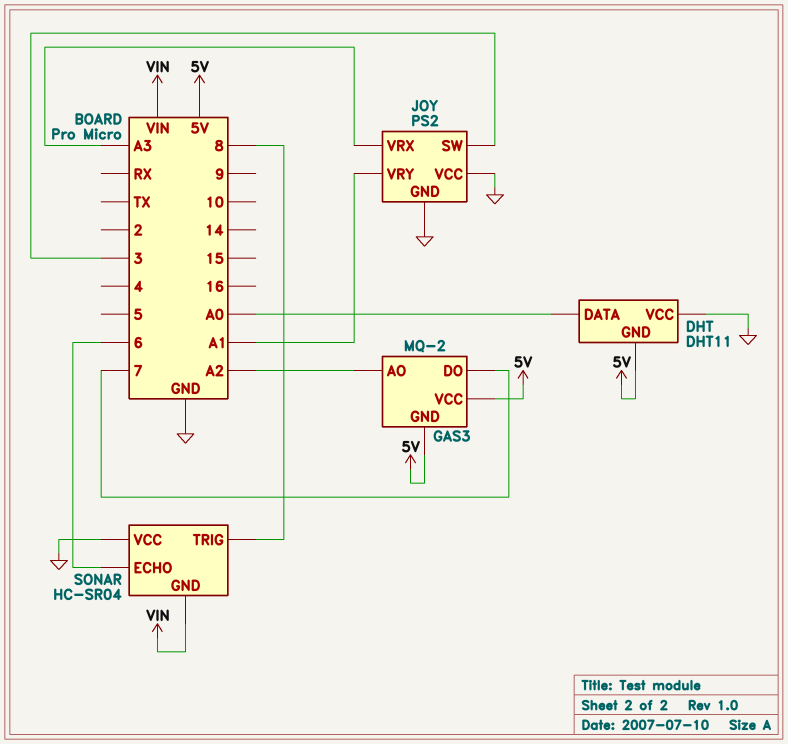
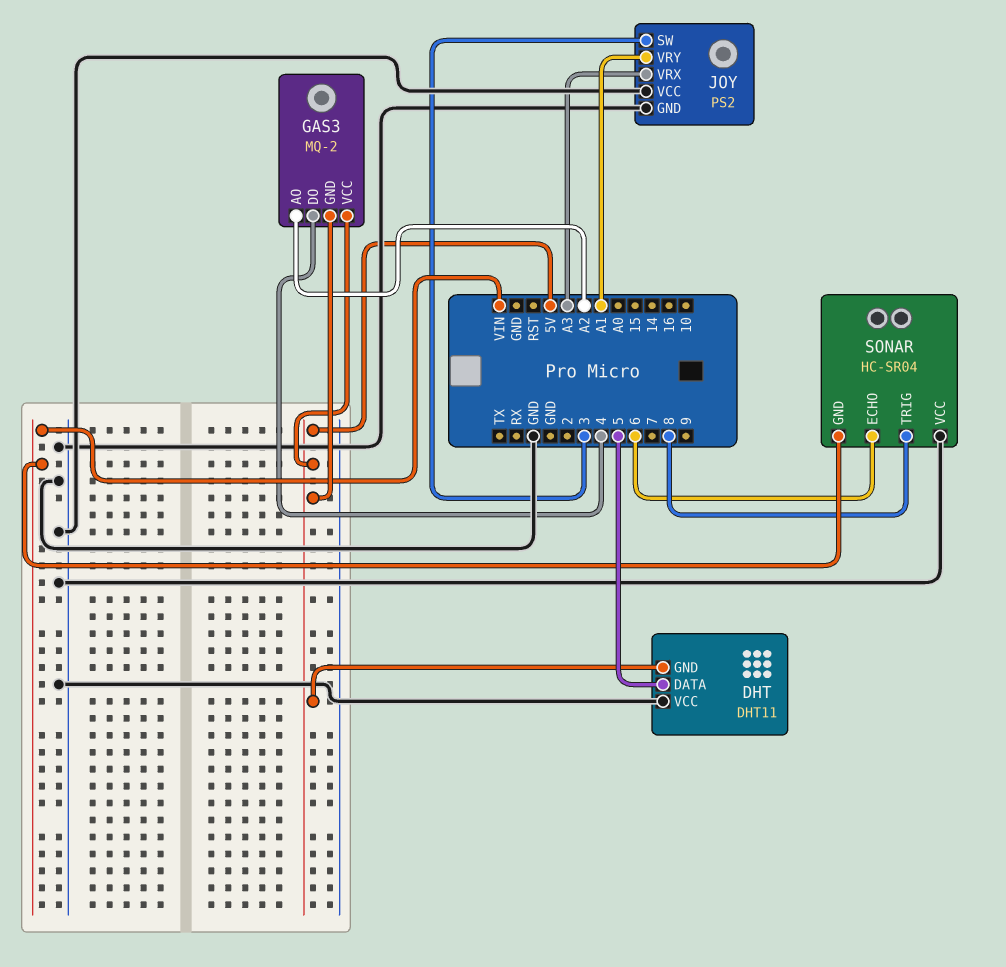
DHT pin DATA: A0 -> 5
GAS3 pin DO: 7 -> 4

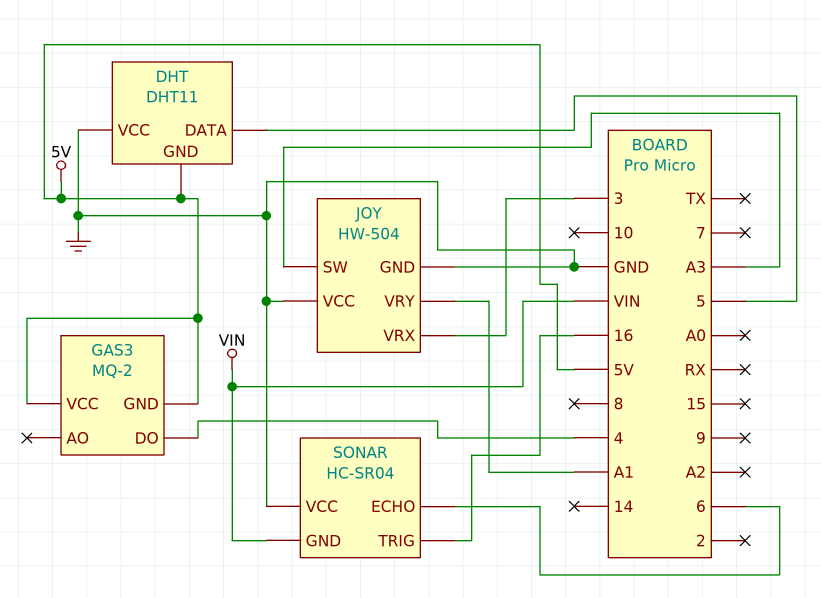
GAS3 pin AO: A2 -> none
JOY: PS2 -> HW-504
JOY pin SW: 3 -> A3
JOY pin VRX: A3 -> 3
SONAR pin TRIG: 8 -> 16

